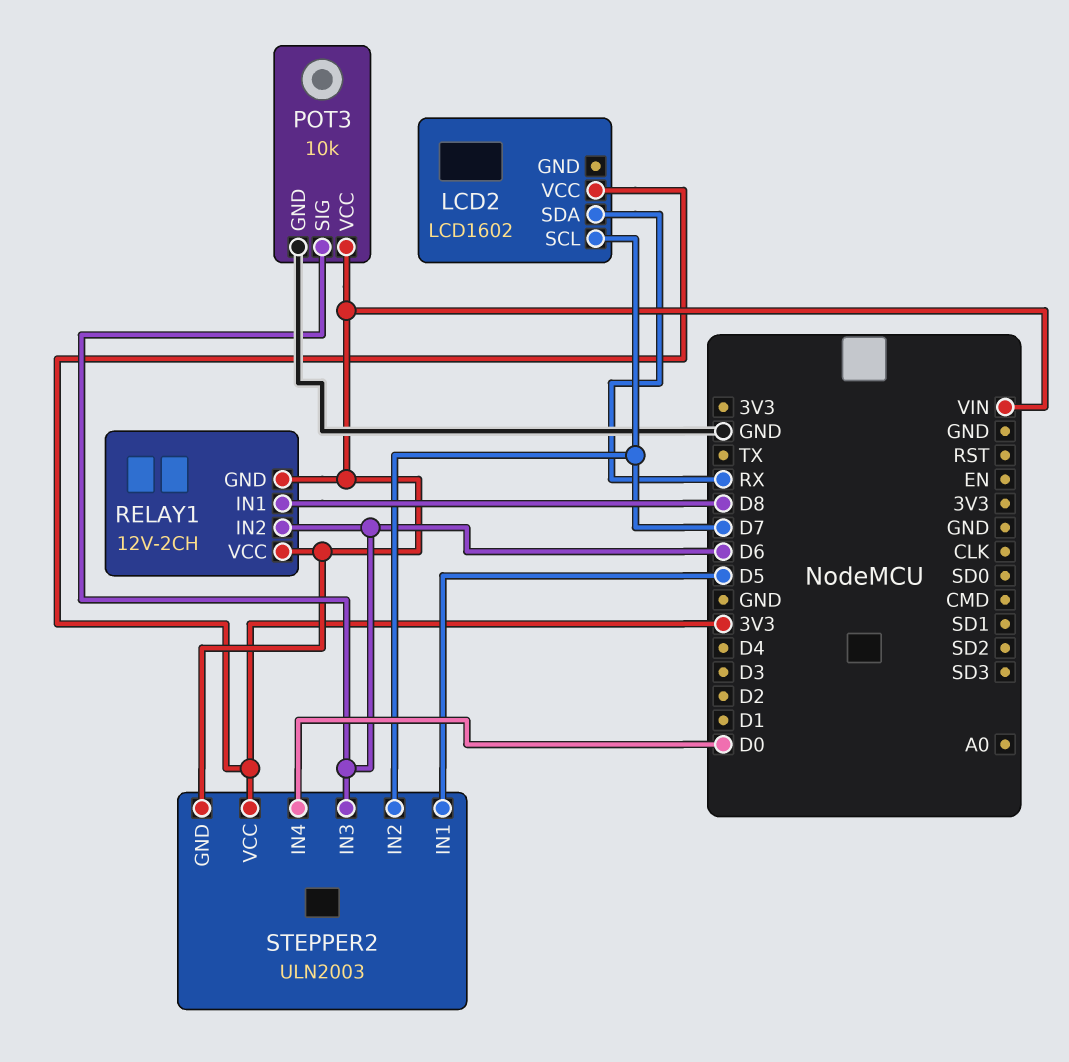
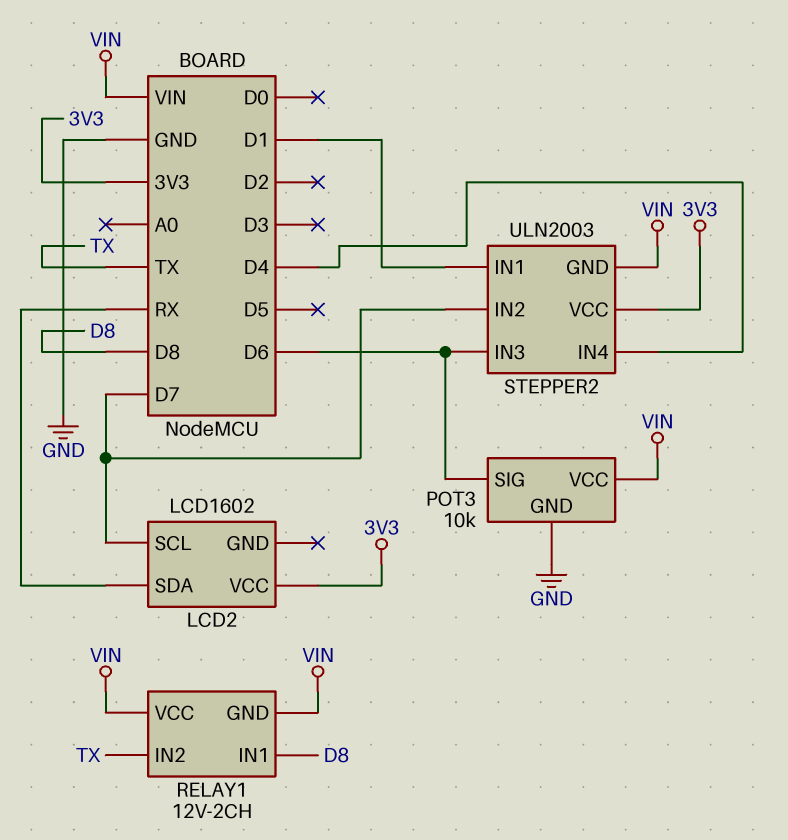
RELAY1 pin IN2: D6 -> TX
STEPPER2 pin IN1: D5 -> D1
STEPPER2 pin IN4: D0 -> D4

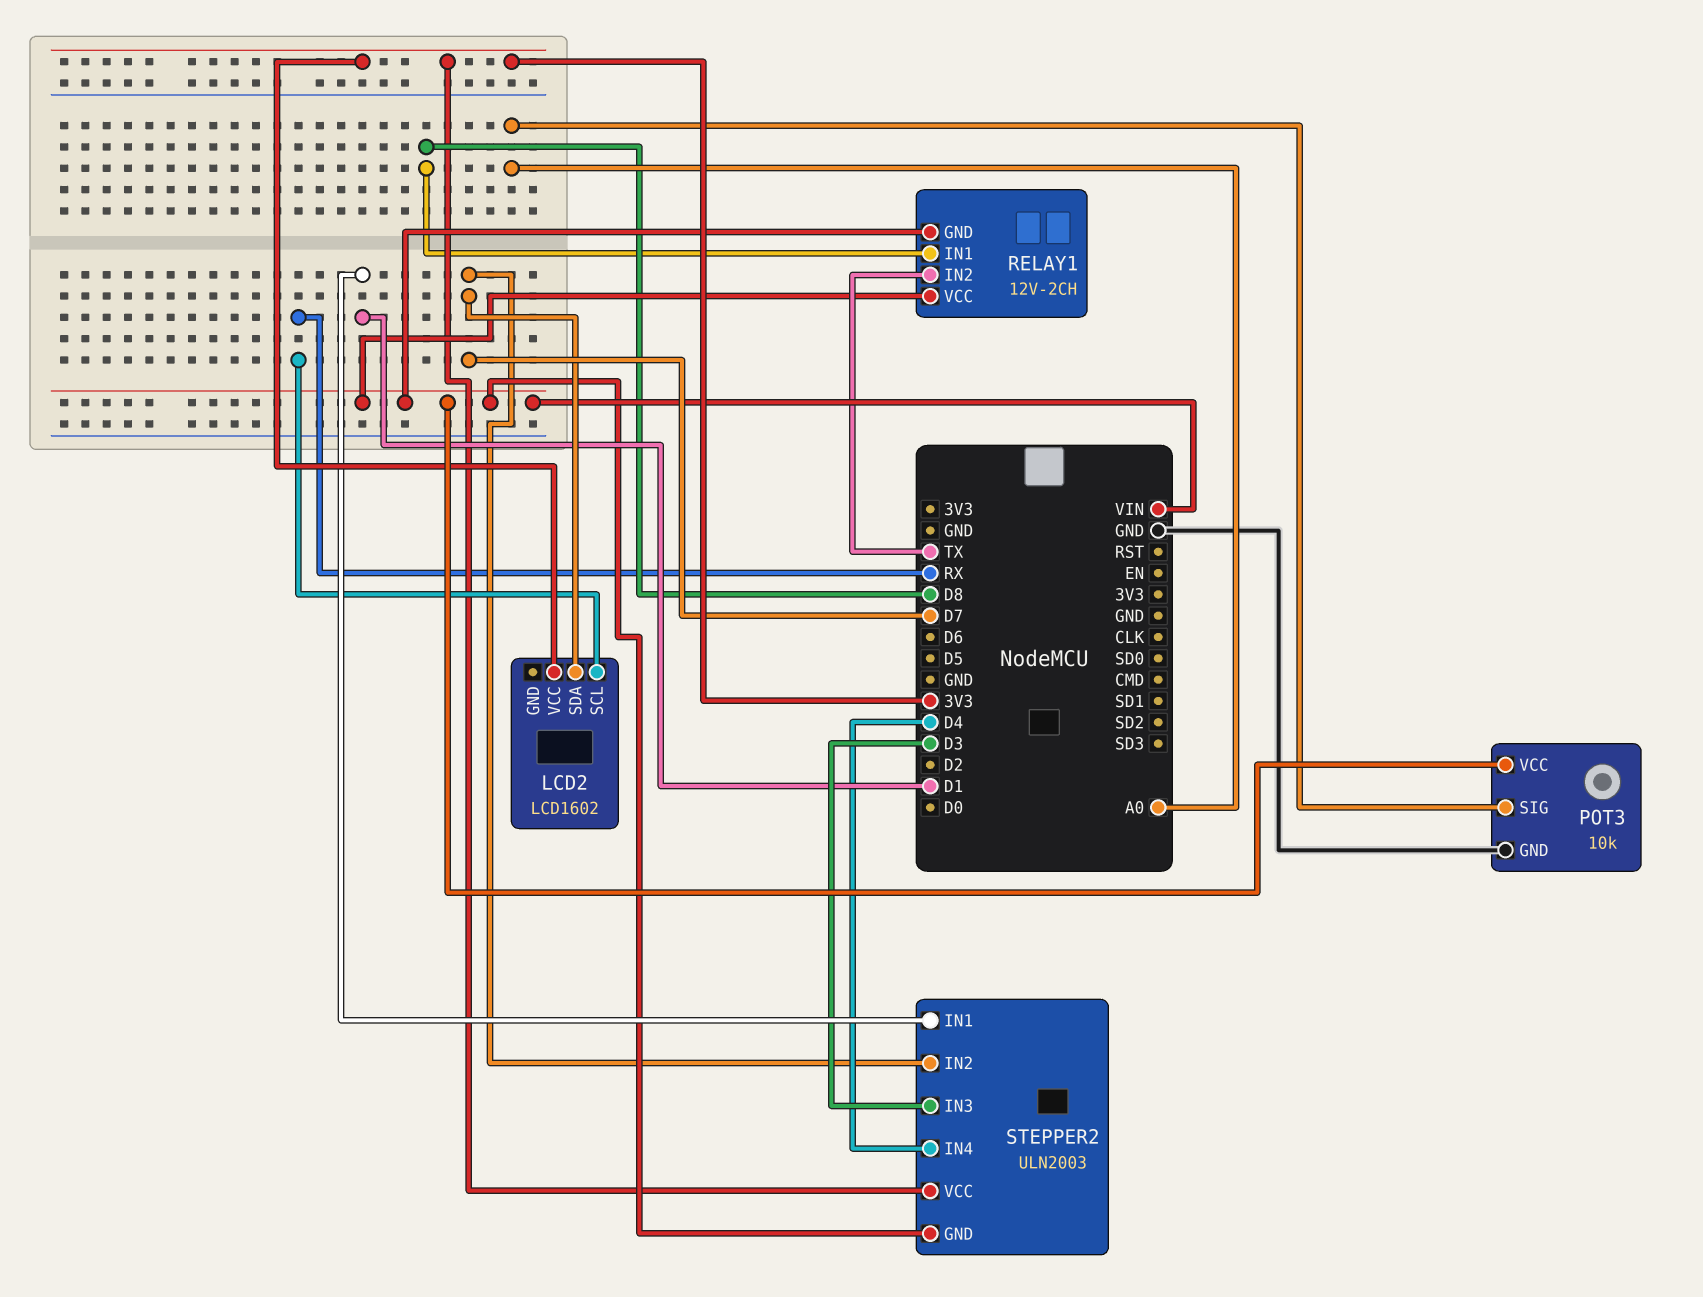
LCD2 pin SCL: D7 -> RX
LCD2 pin SDA: RX -> D7
POT3 pin SIG: D6 -> A0
STEPPER2 pin IN3: D6 -> D3

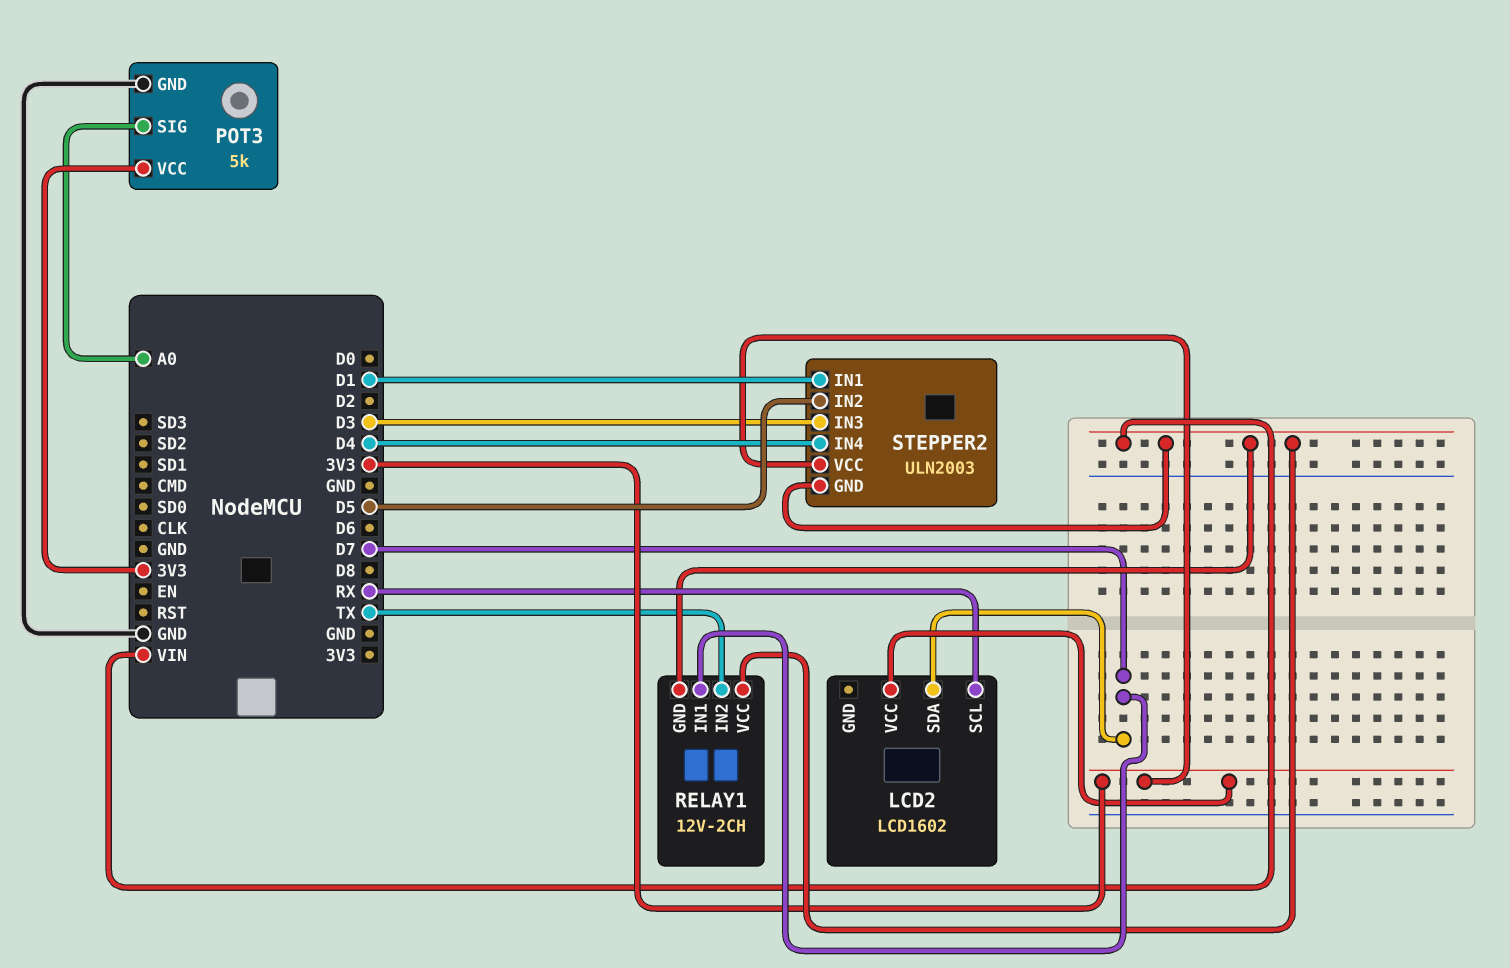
POT3: 10k -> 5k
POT3 pin VCC: VIN -> 3V3
RELAY1 pin IN1: D8 -> D7
STEPPER2 pin IN2: D7 -> D5

